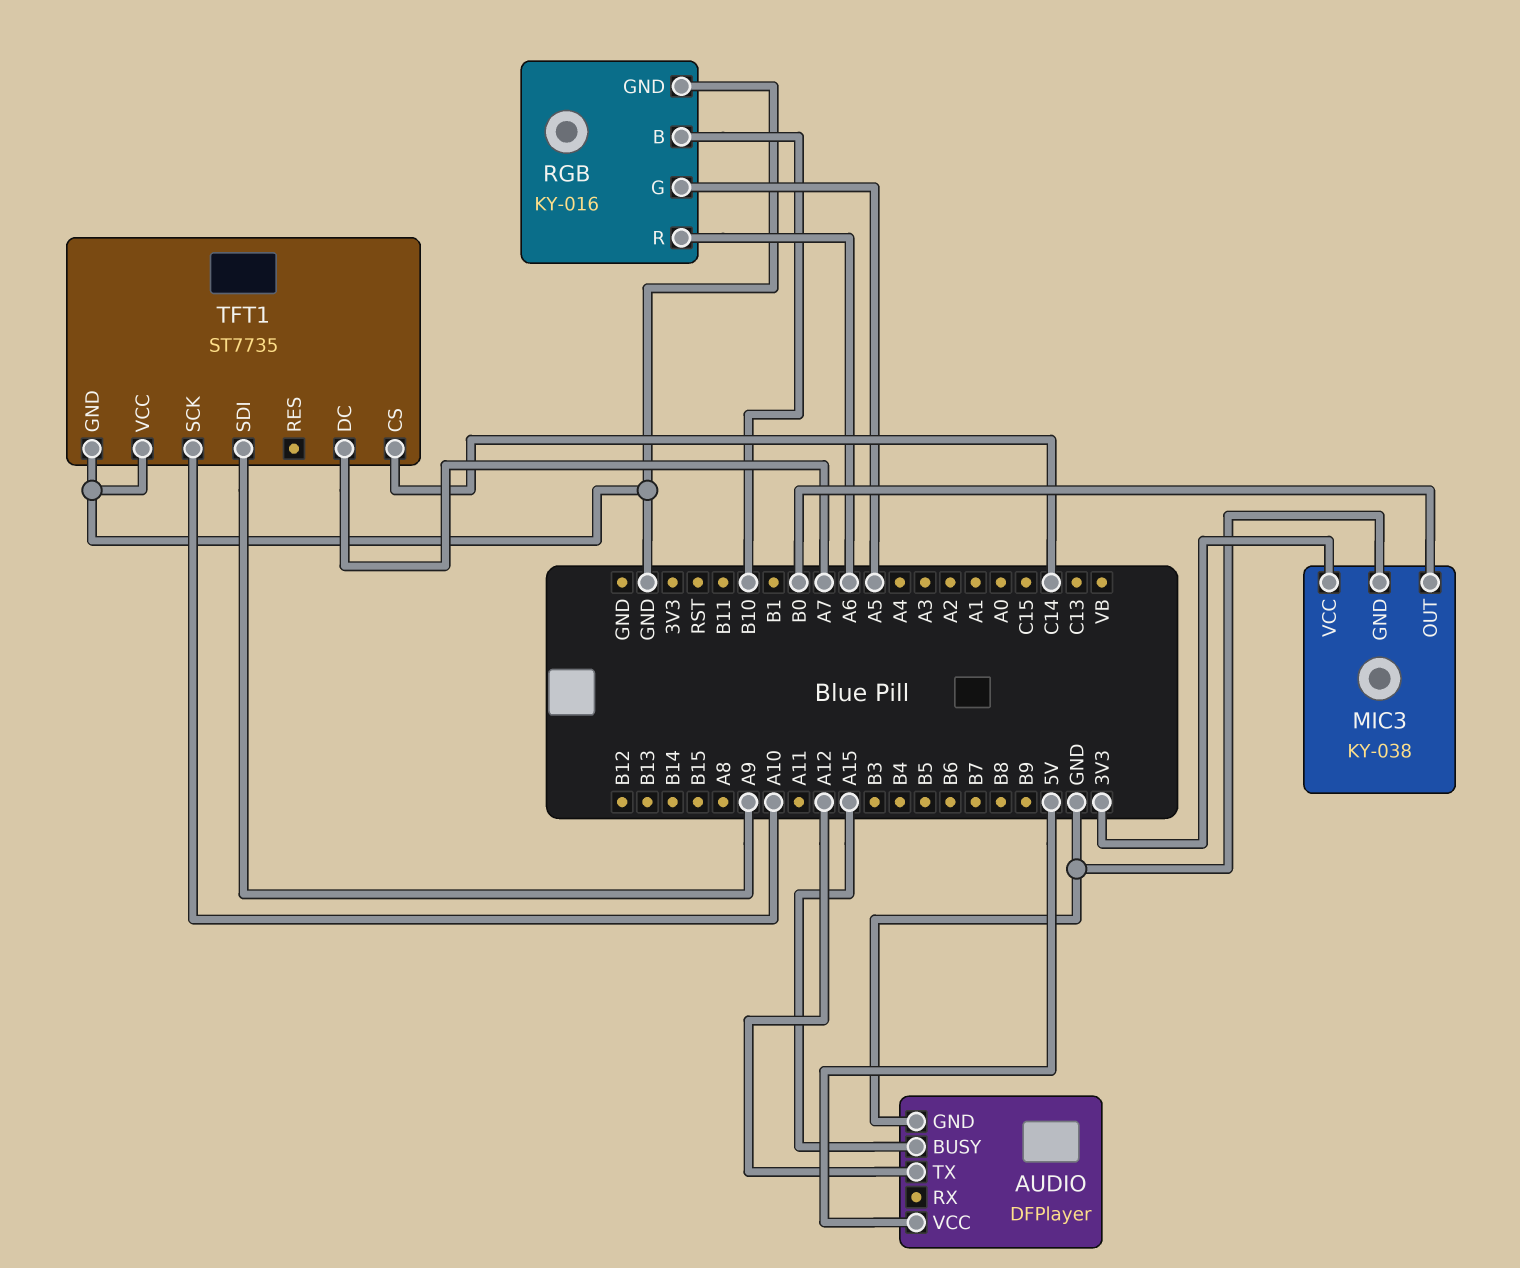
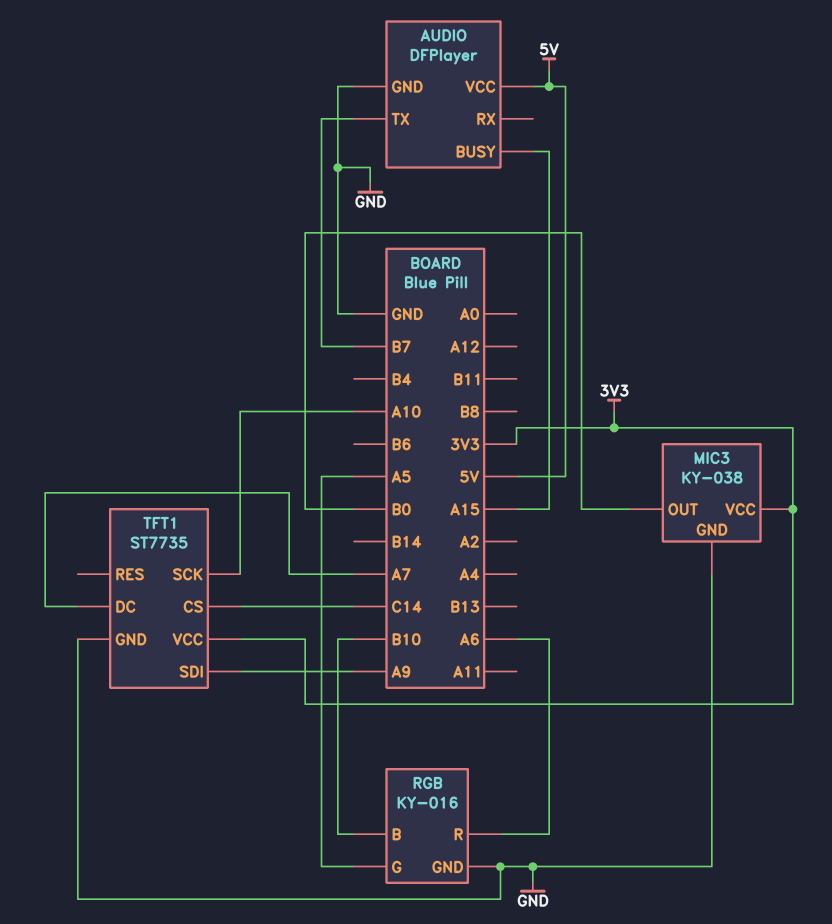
AUDIO pin TX: A12 -> B7
TFT1 pin VCC: GND -> 3V3

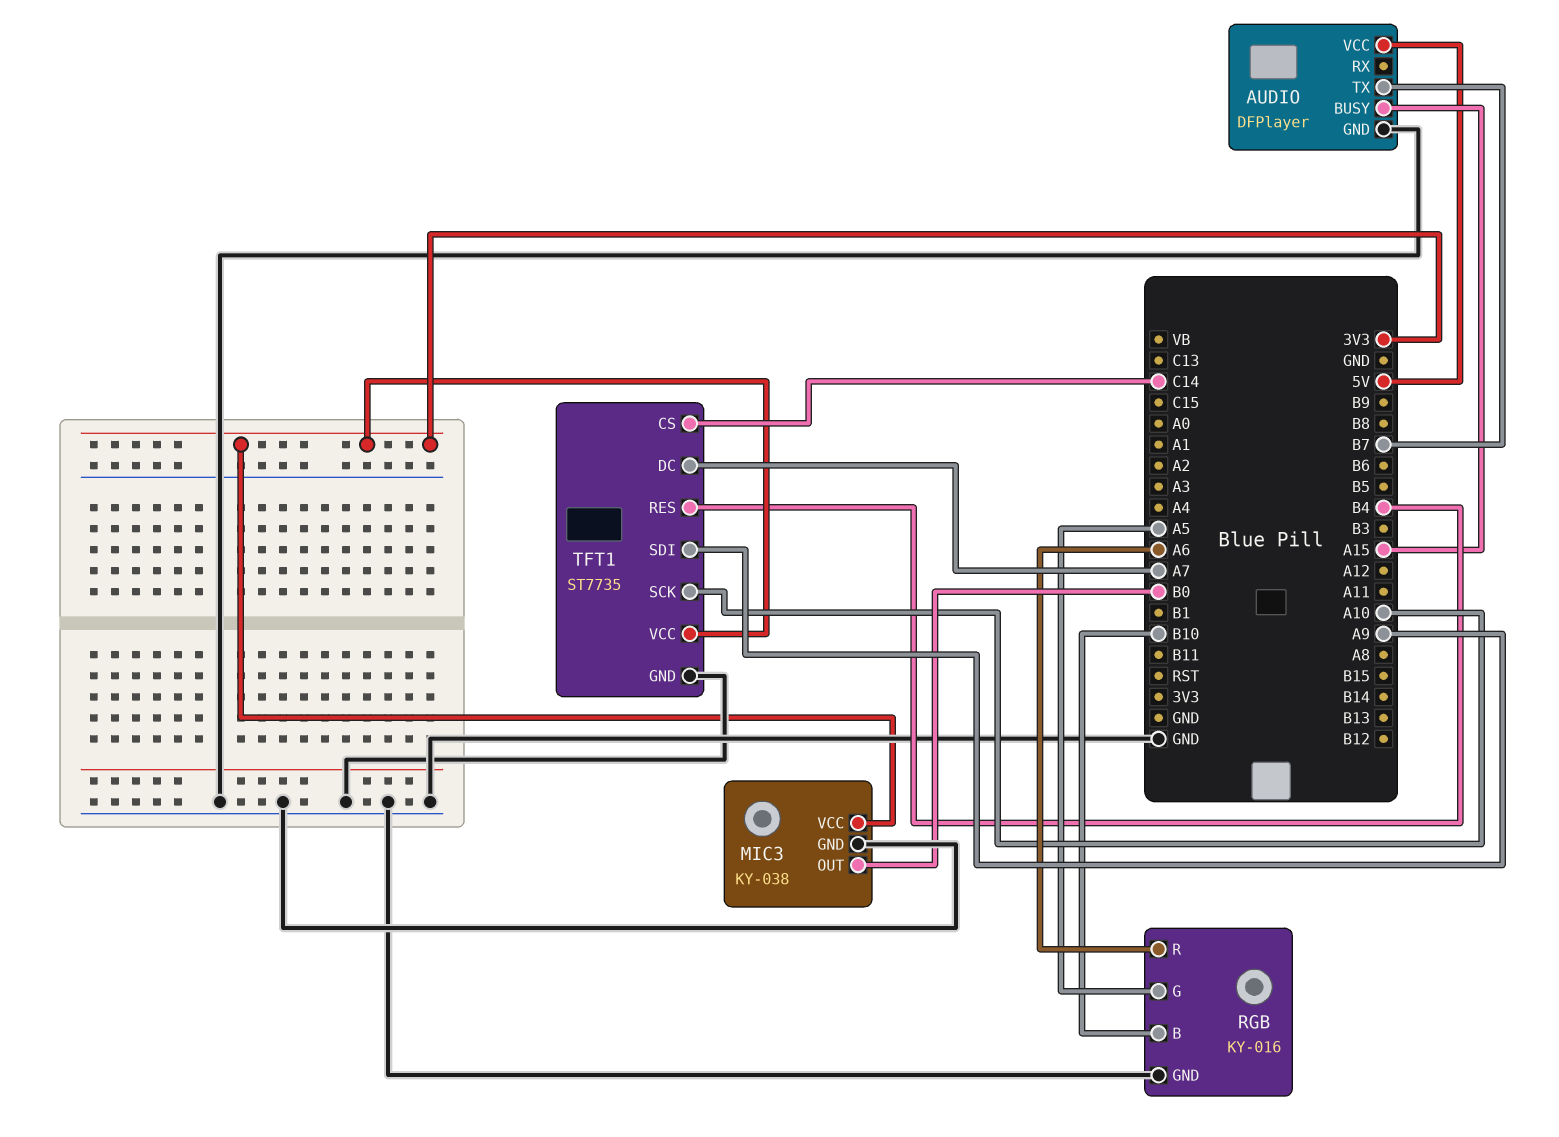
TFT1 pin RES: none -> B4

